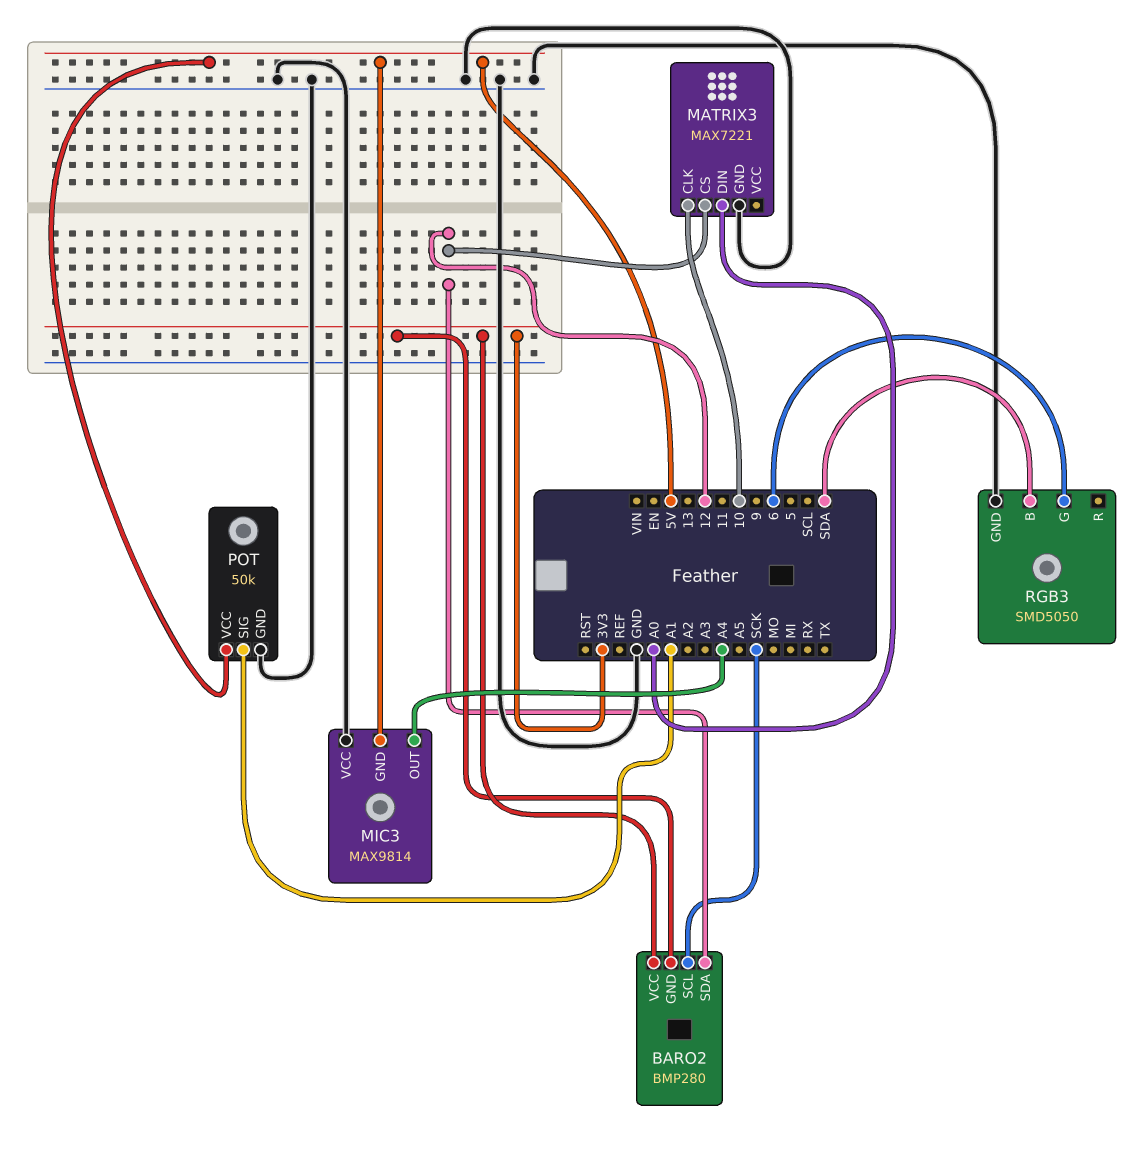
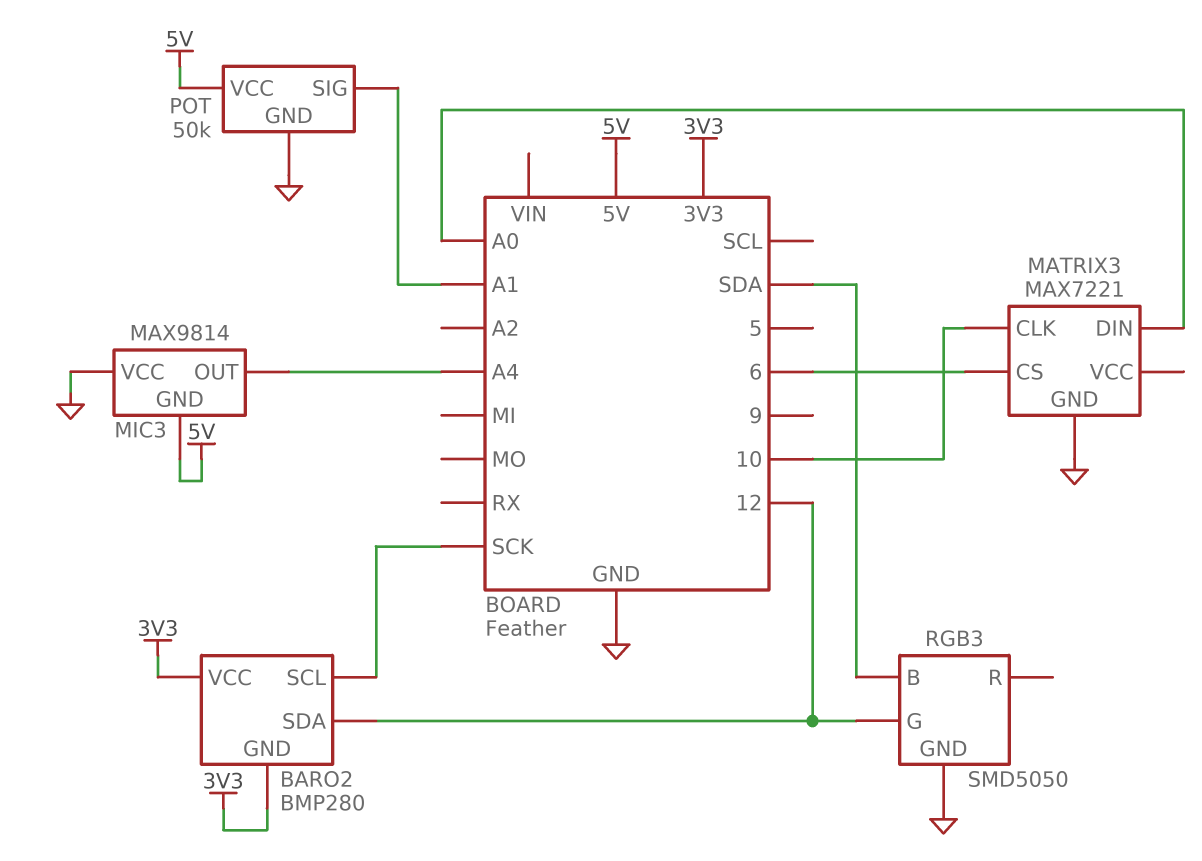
MATRIX3 pin CS: 12 -> 6
RGB3 pin G: 6 -> 12

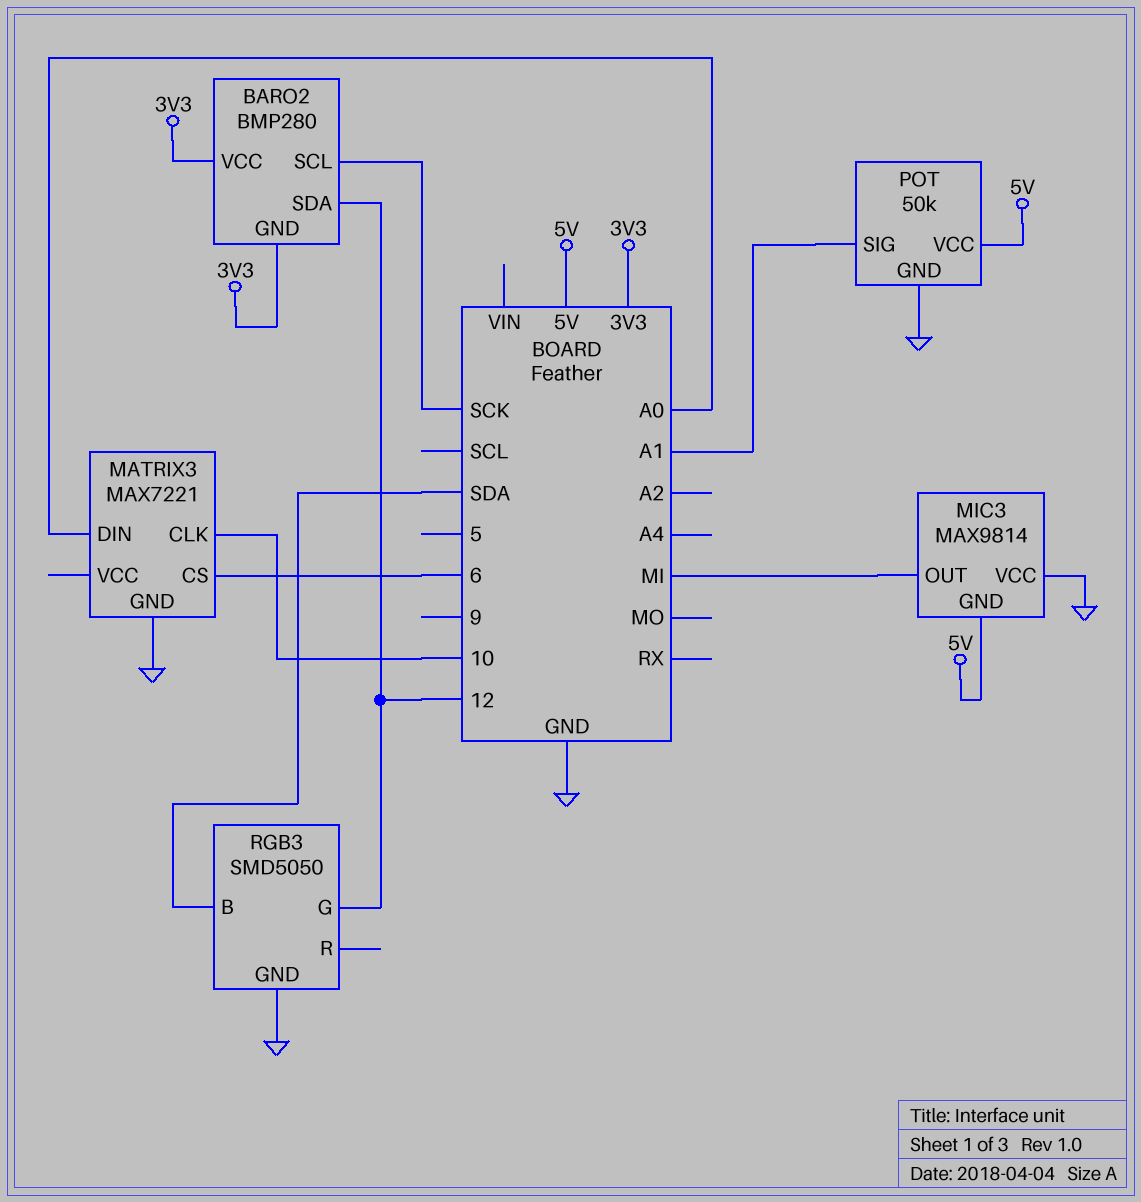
MIC3 pin OUT: A4 -> MI

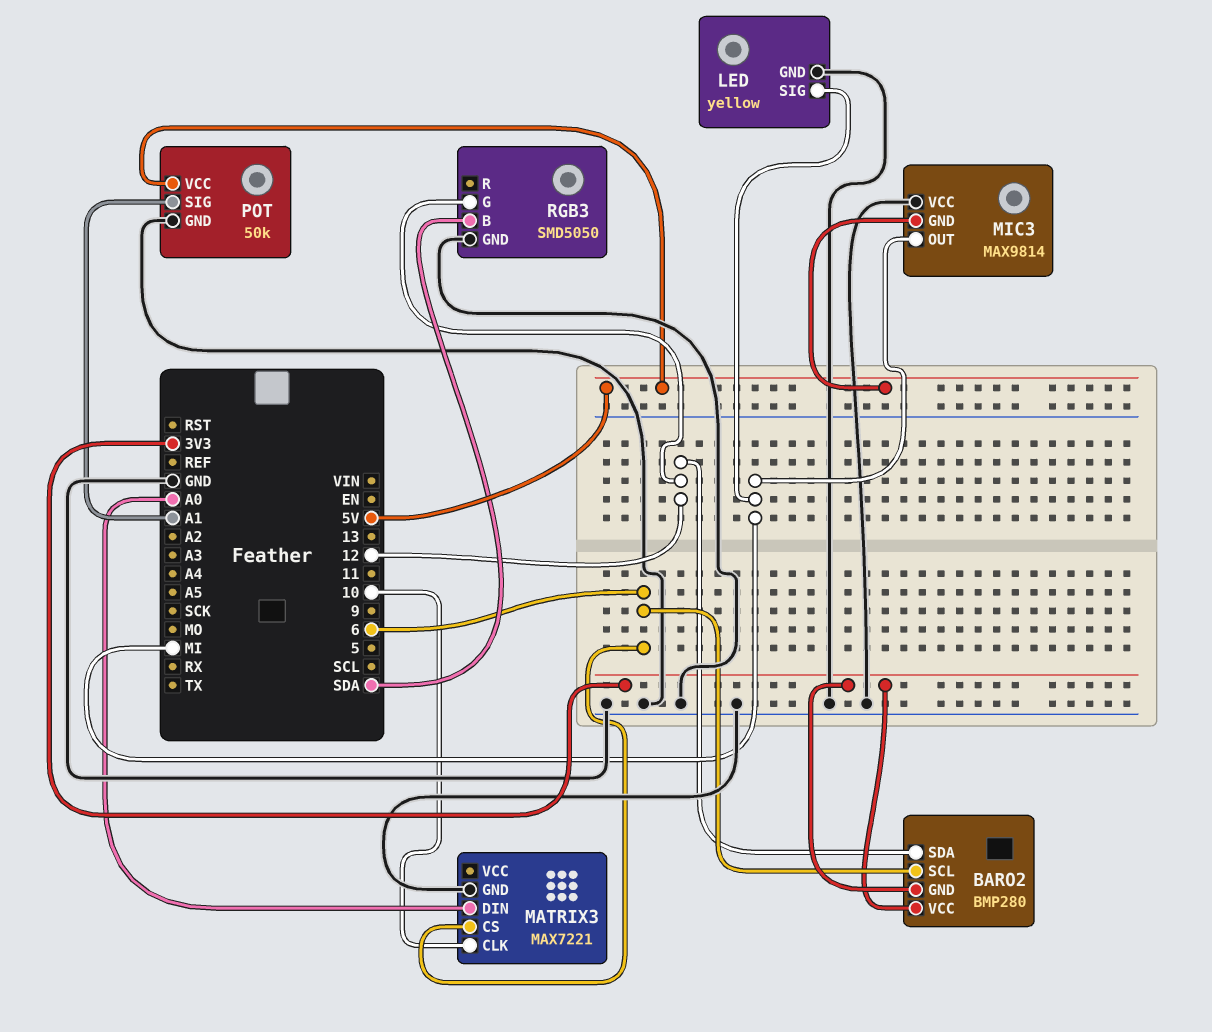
BARO2 pin SCL: SCK -> 6
LED: none -> yellow
LED pin GND: none -> GND
LED pin SIG: none -> MI

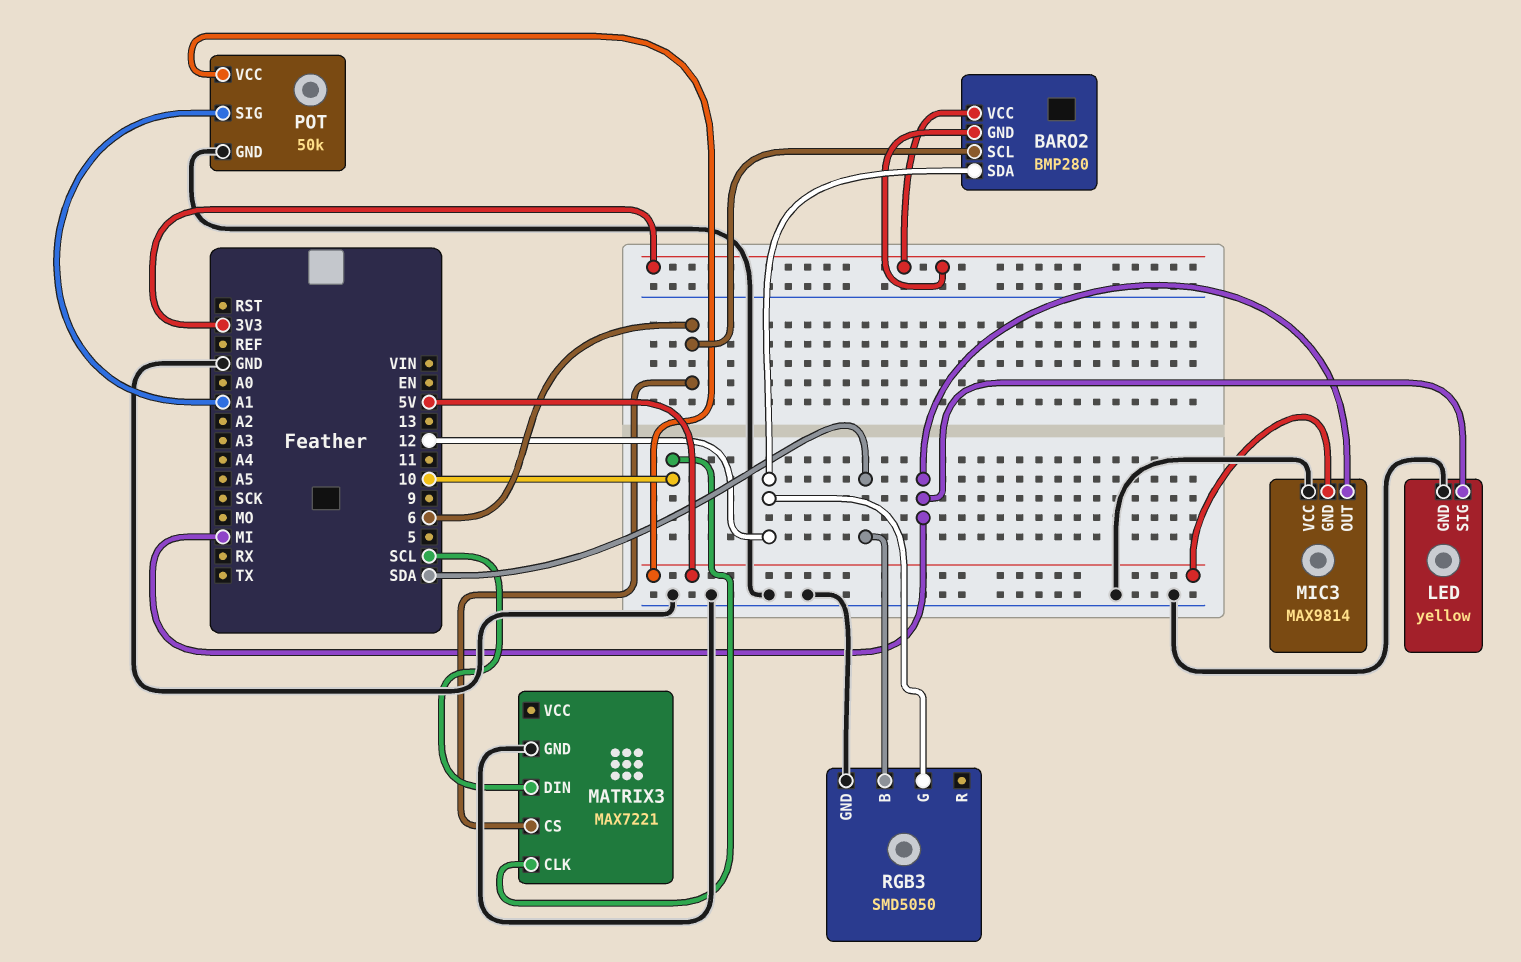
MATRIX3 pin DIN: A0 -> SCL

